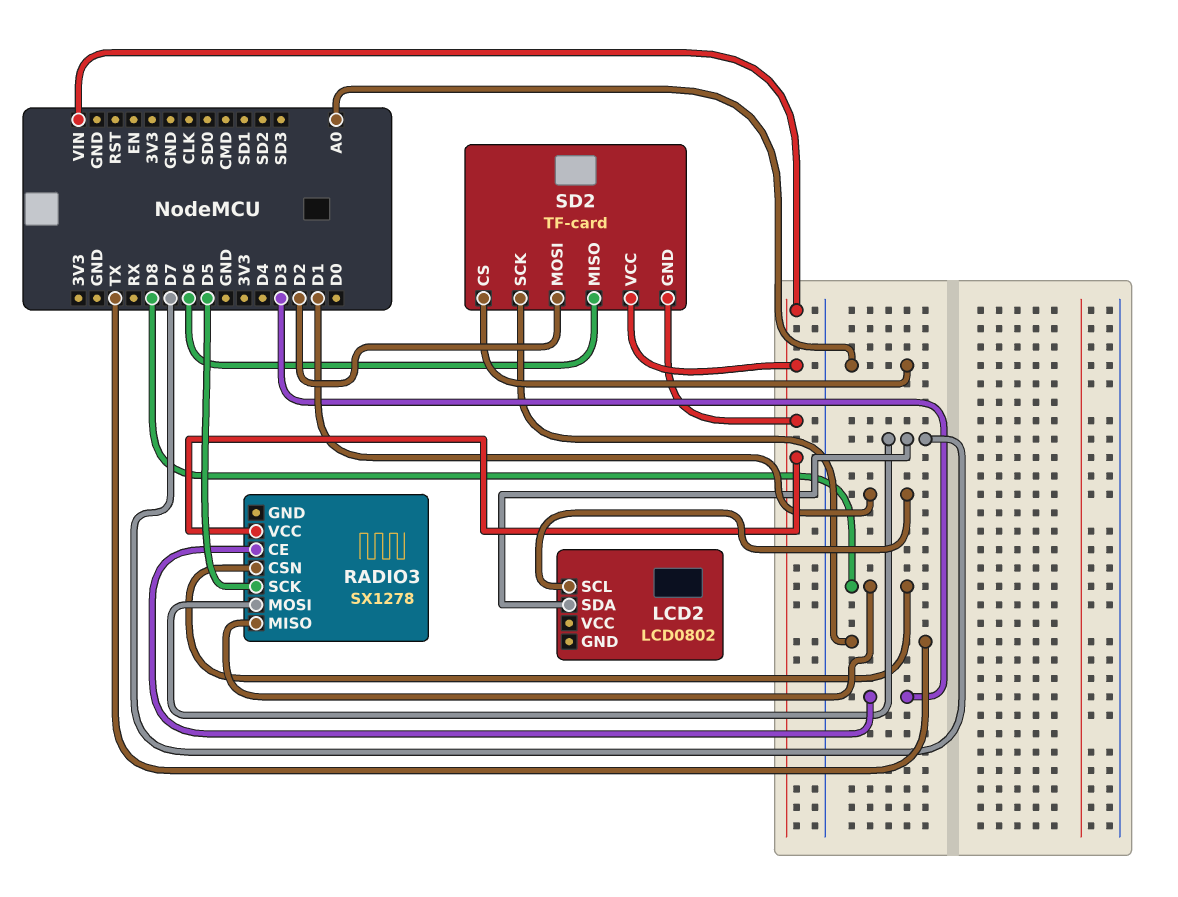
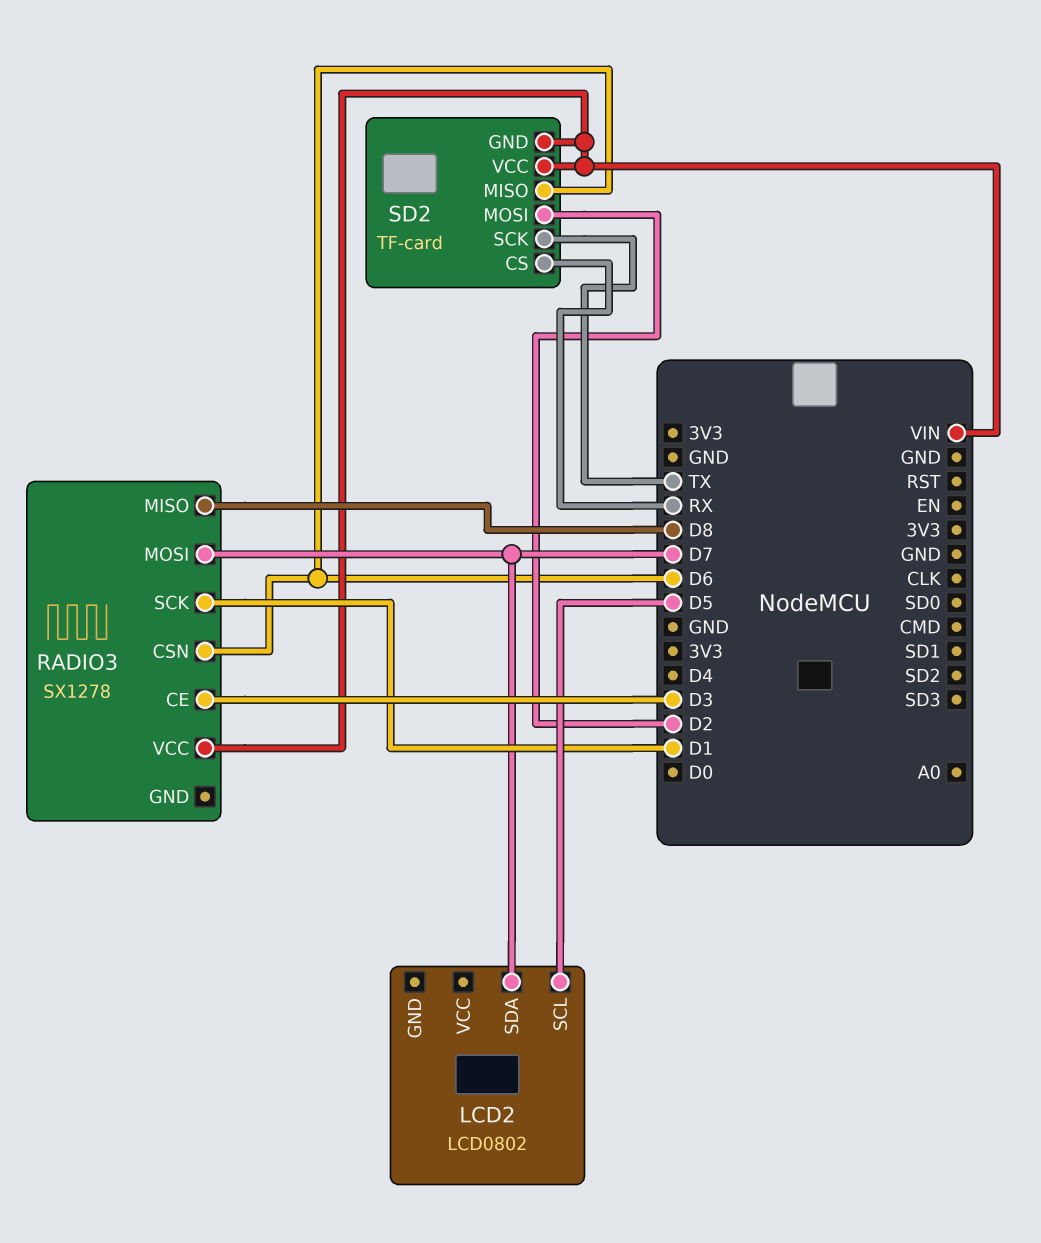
LCD2 pin SCL: D1 -> D5
RADIO3 pin CSN: D8 -> D6
RADIO3 pin SCK: D5 -> D1
SD2 pin CS: A0 -> RX

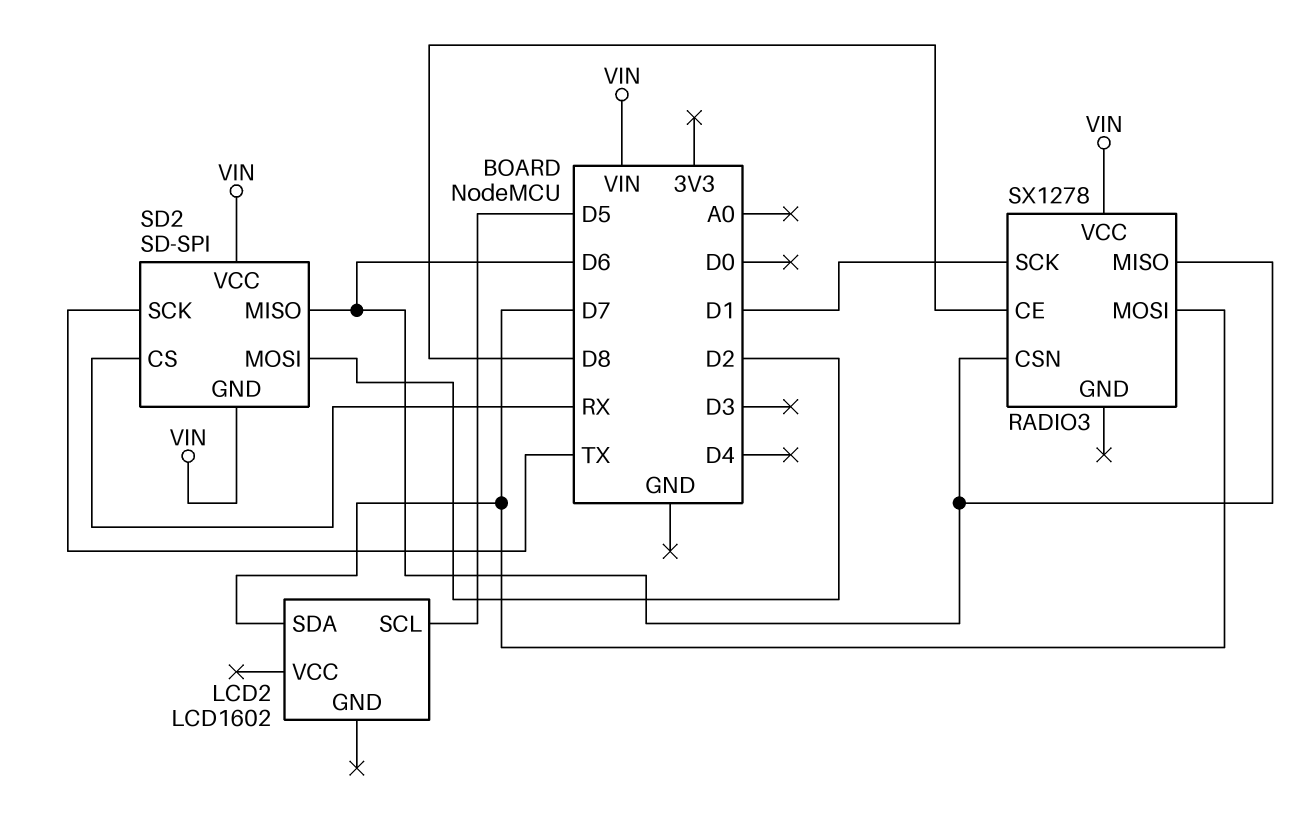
LCD2: LCD0802 -> LCD1602
RADIO3 pin CE: D3 -> D8
RADIO3 pin MISO: D8 -> D6
SD2: TF-card -> SD-SPI

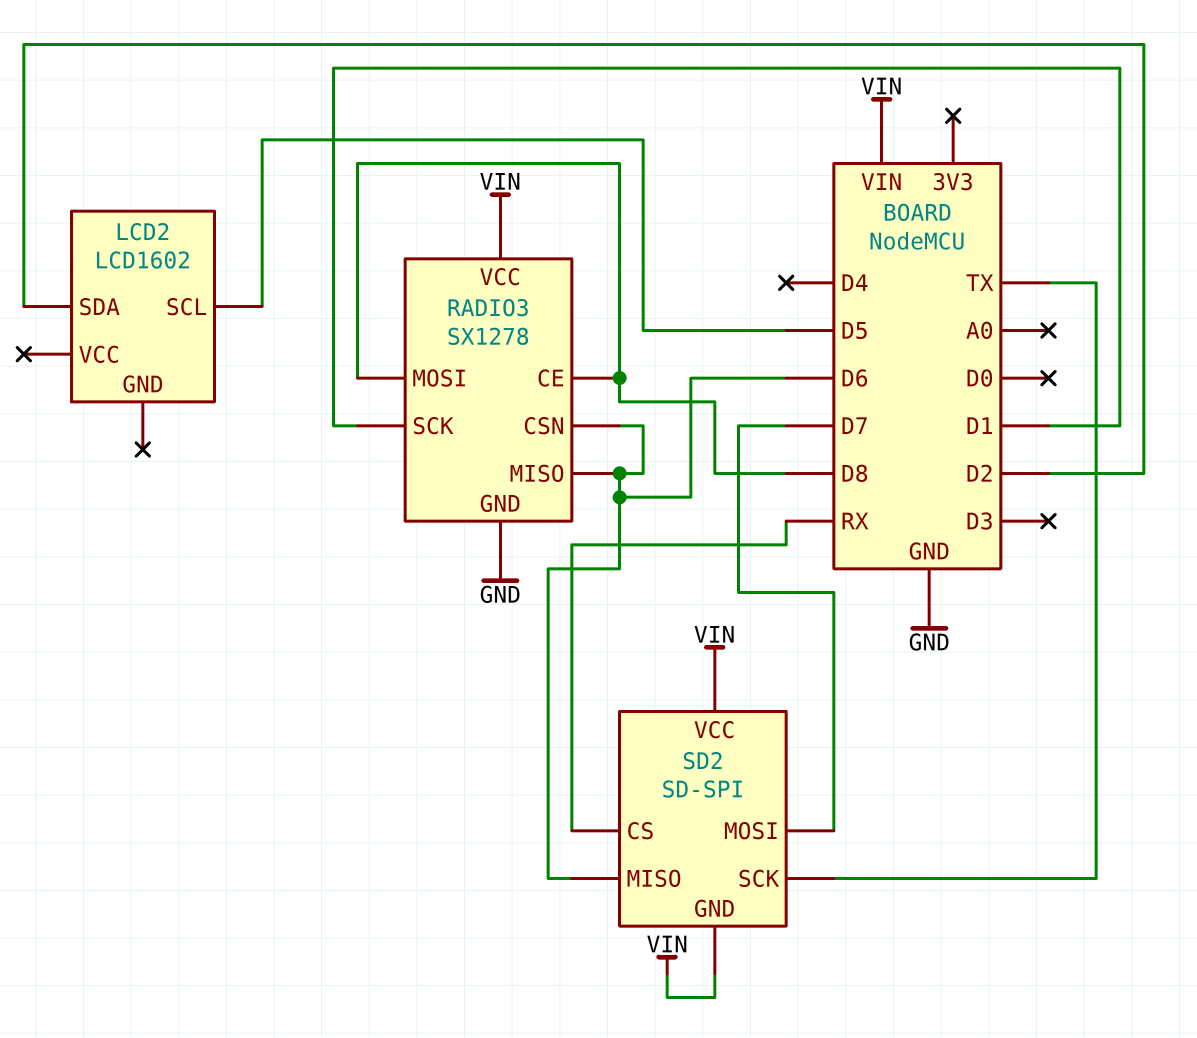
LCD2 pin SDA: D7 -> D2
RADIO3 pin GND: none -> GND
RADIO3 pin MOSI: D7 -> D8
SD2 pin MOSI: D2 -> D7

